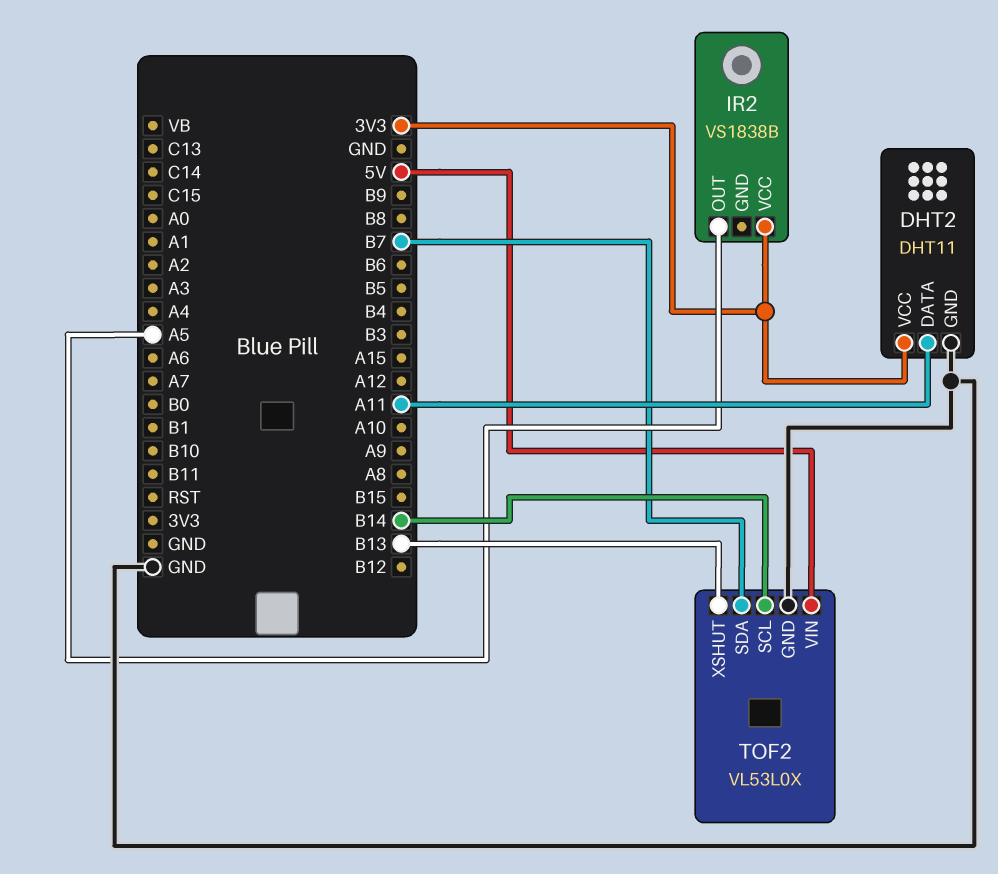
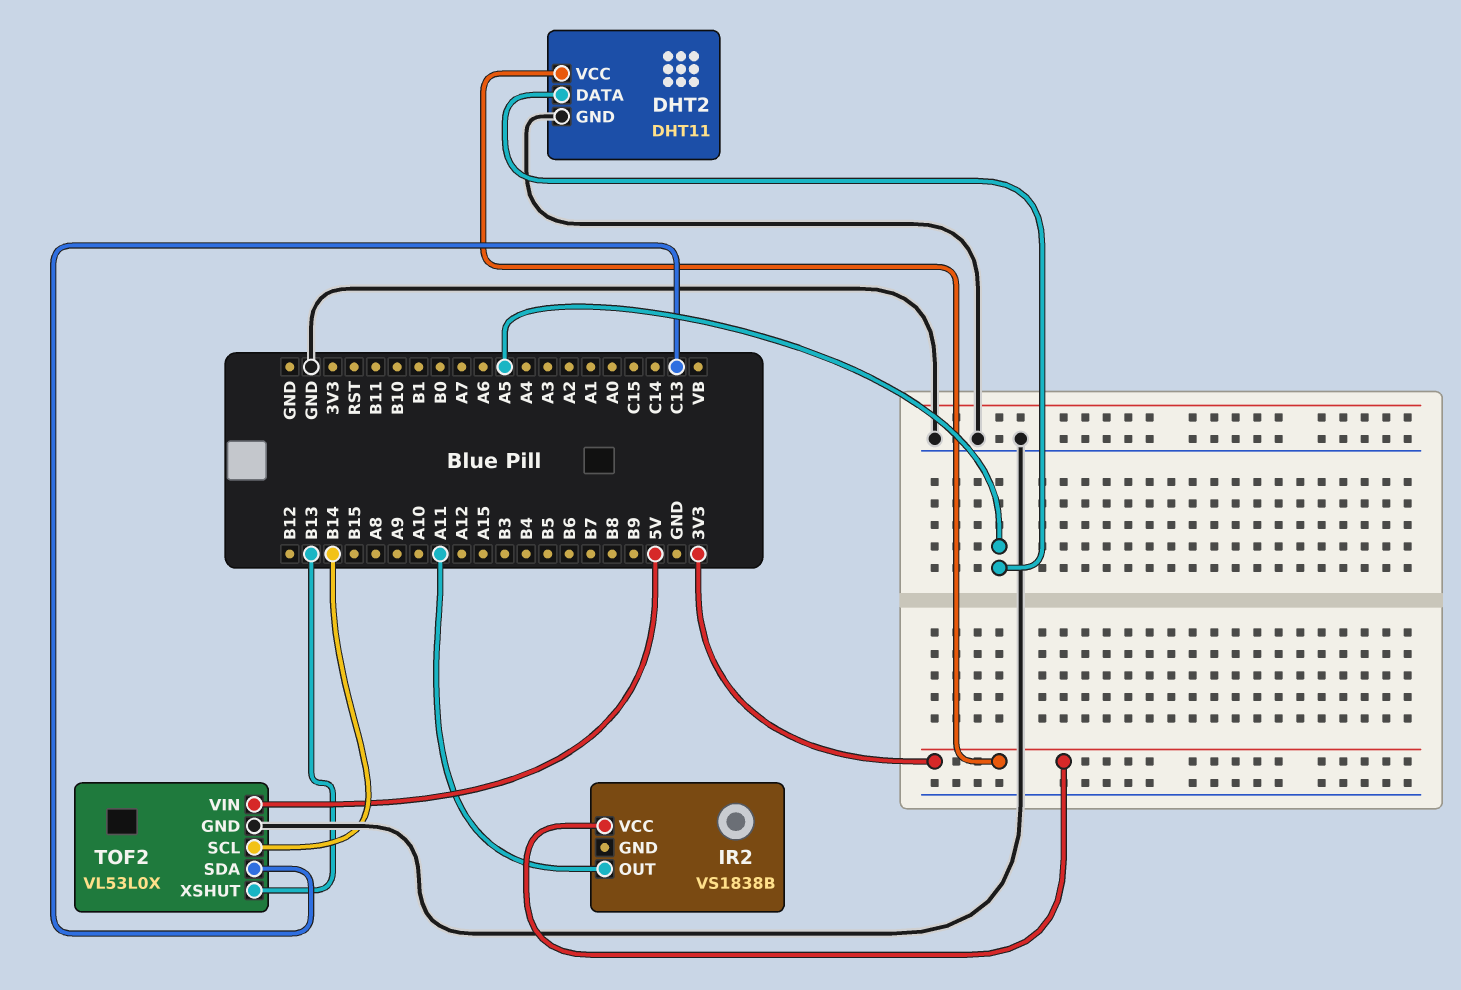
DHT2 pin DATA: A11 -> A5
IR2 pin OUT: A5 -> A11
TOF2 pin SDA: B7 -> C13

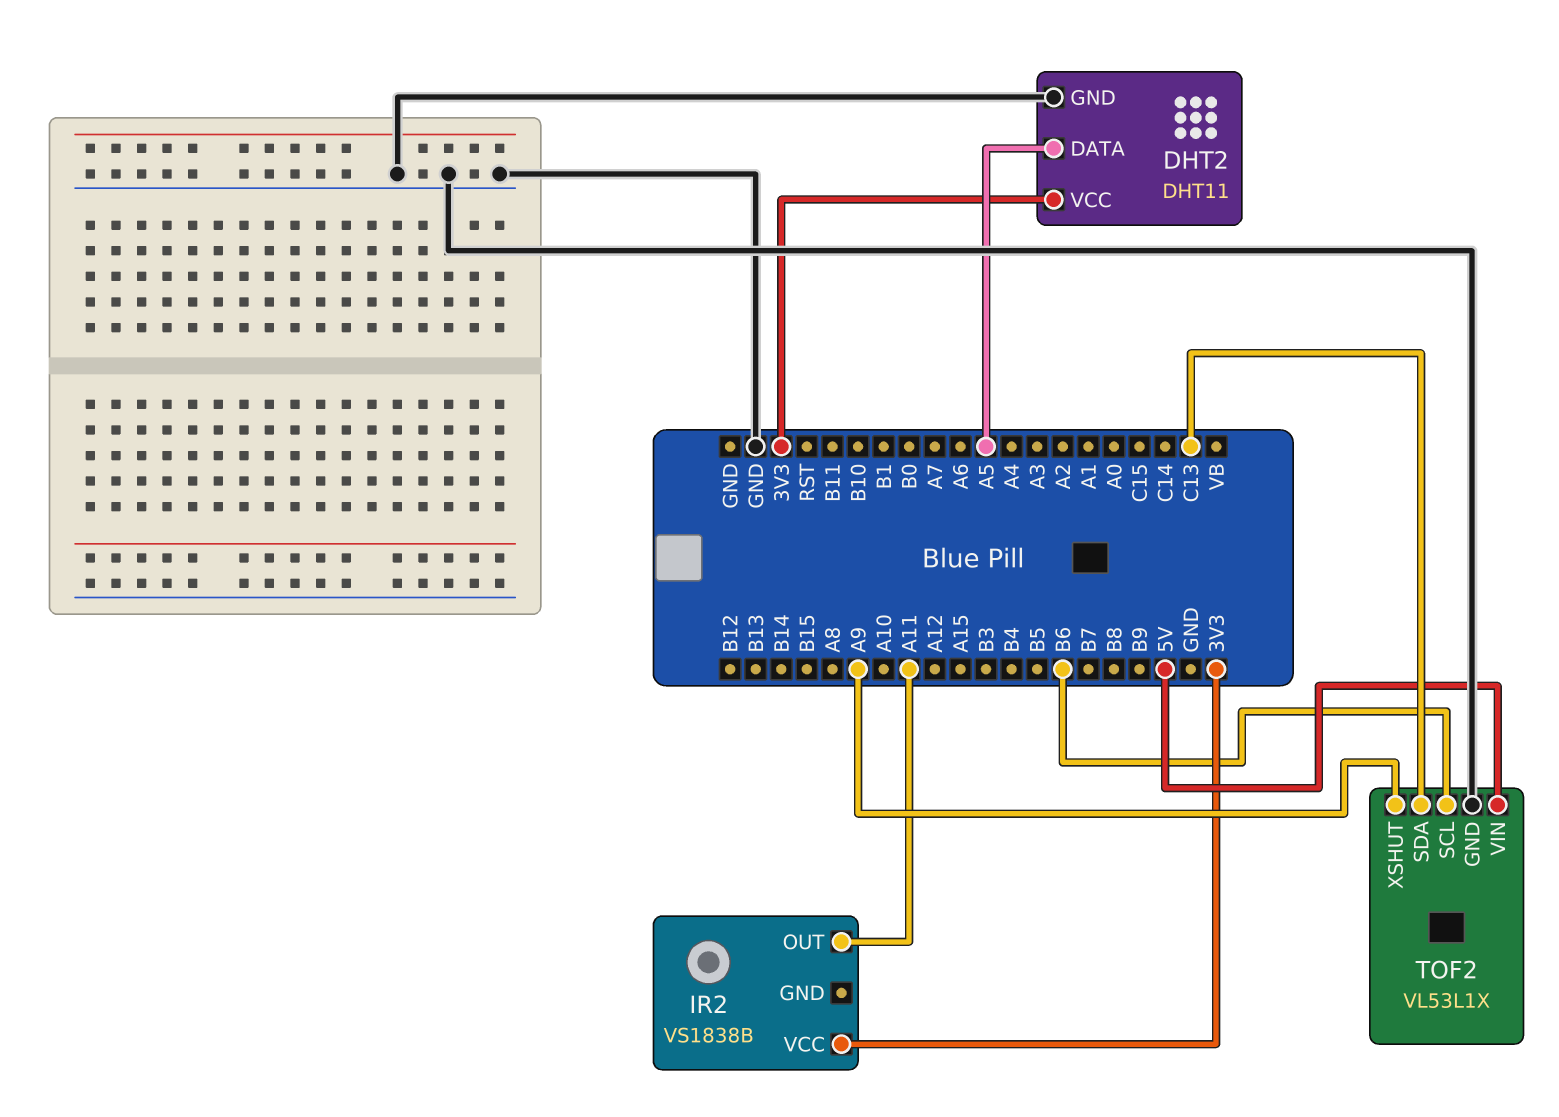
TOF2: VL53L0X -> VL53L1X
TOF2 pin SCL: B14 -> B6
TOF2 pin XSHUT: B13 -> A9

